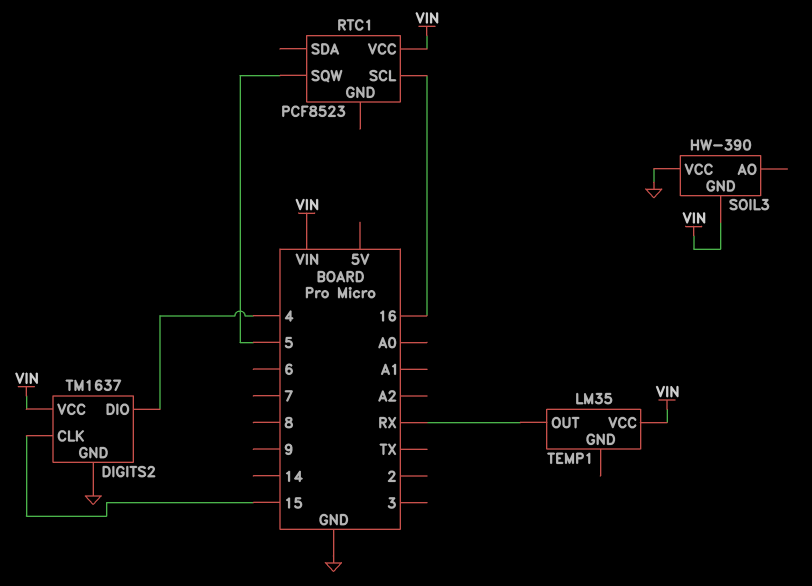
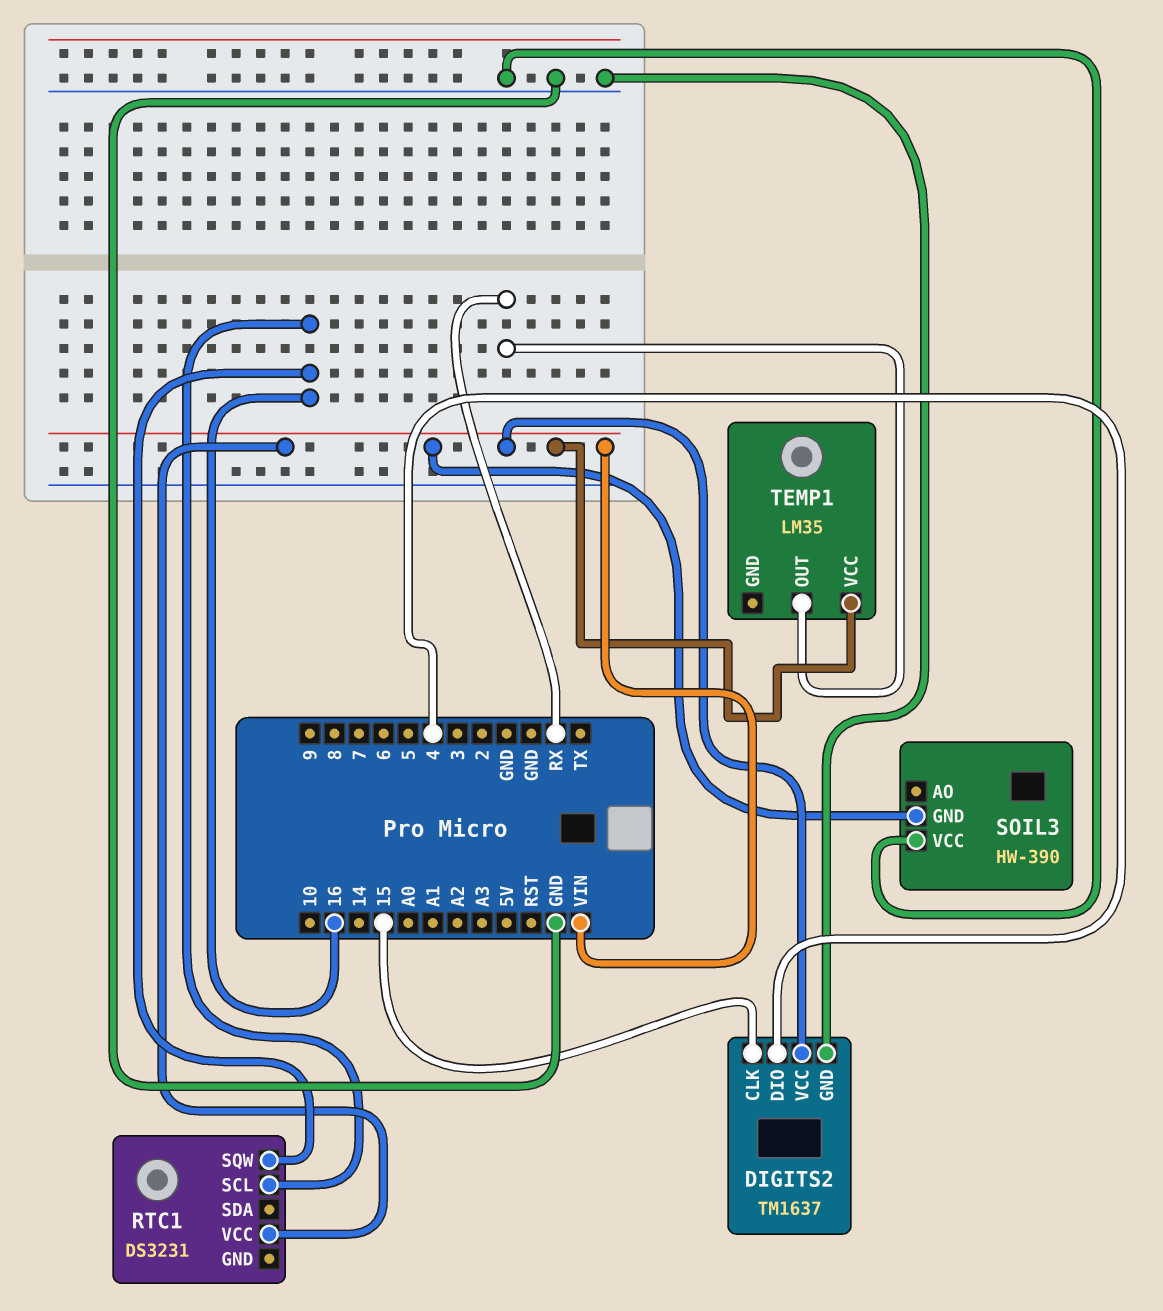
RTC1: PCF8523 -> DS3231
RTC1 pin SQW: 5 -> 16

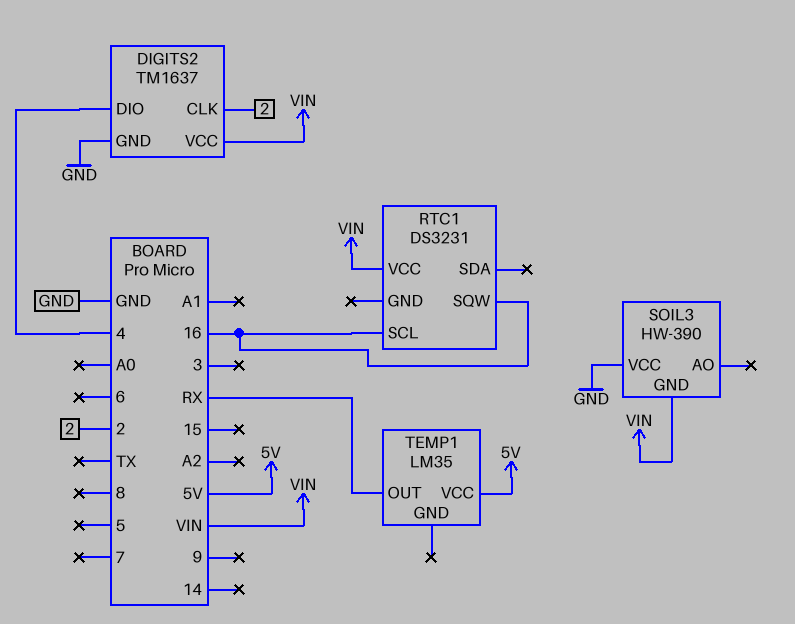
DIGITS2 pin CLK: 15 -> 2
TEMP1 pin VCC: VIN -> 5V

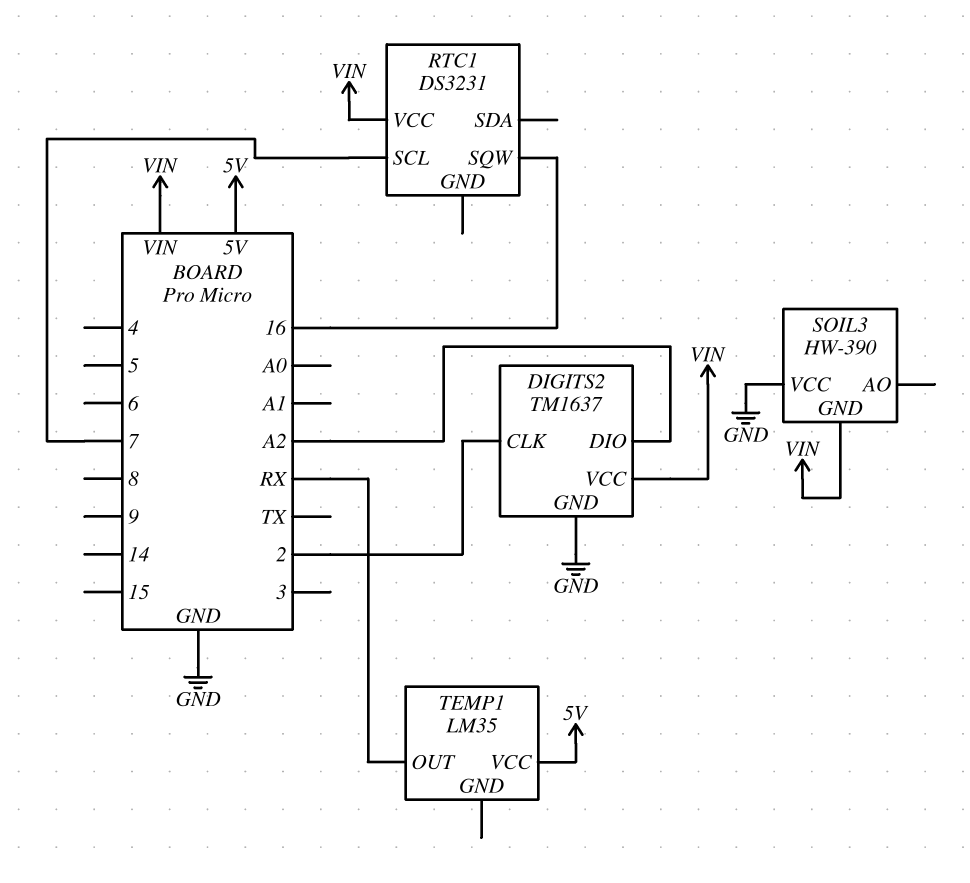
DIGITS2 pin DIO: 4 -> A2
RTC1 pin SCL: 16 -> 7

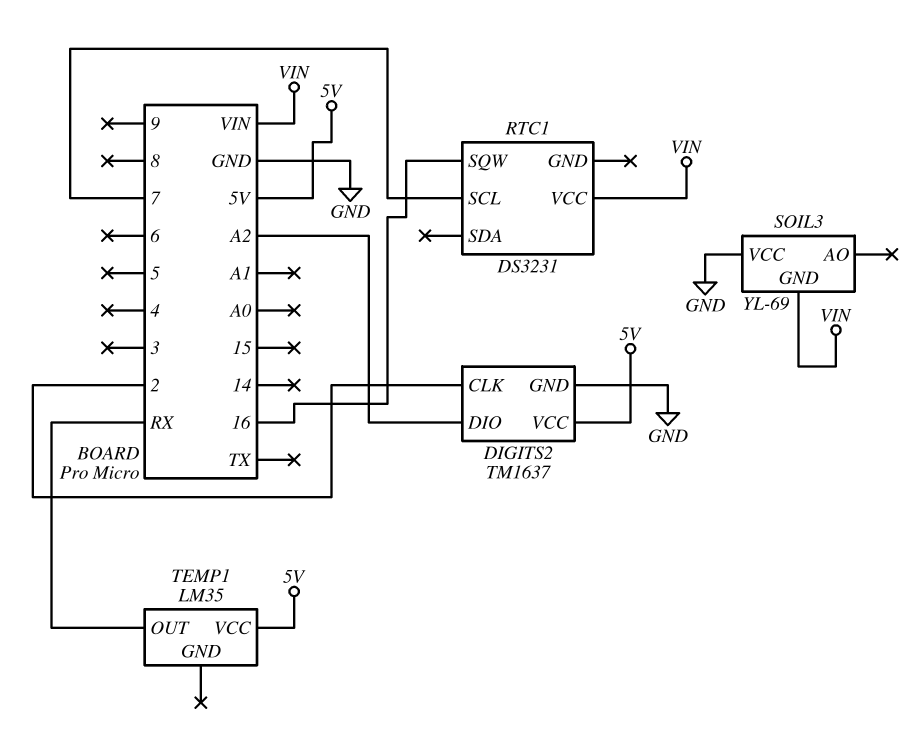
DIGITS2 pin VCC: VIN -> 5V
SOIL3: HW-390 -> YL-69

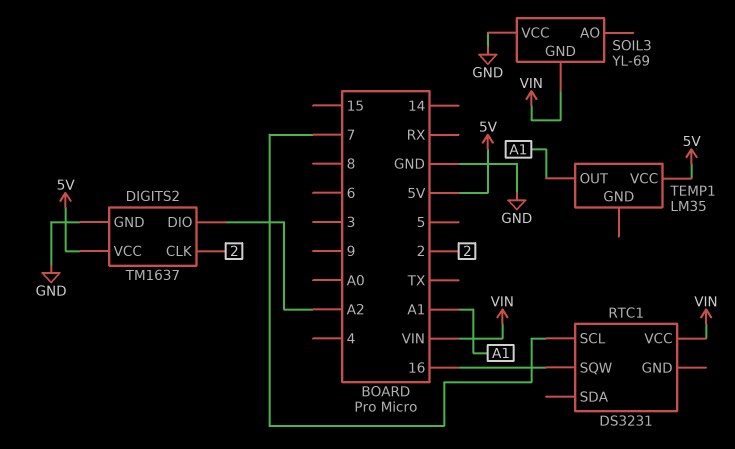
TEMP1 pin OUT: RX -> A1

